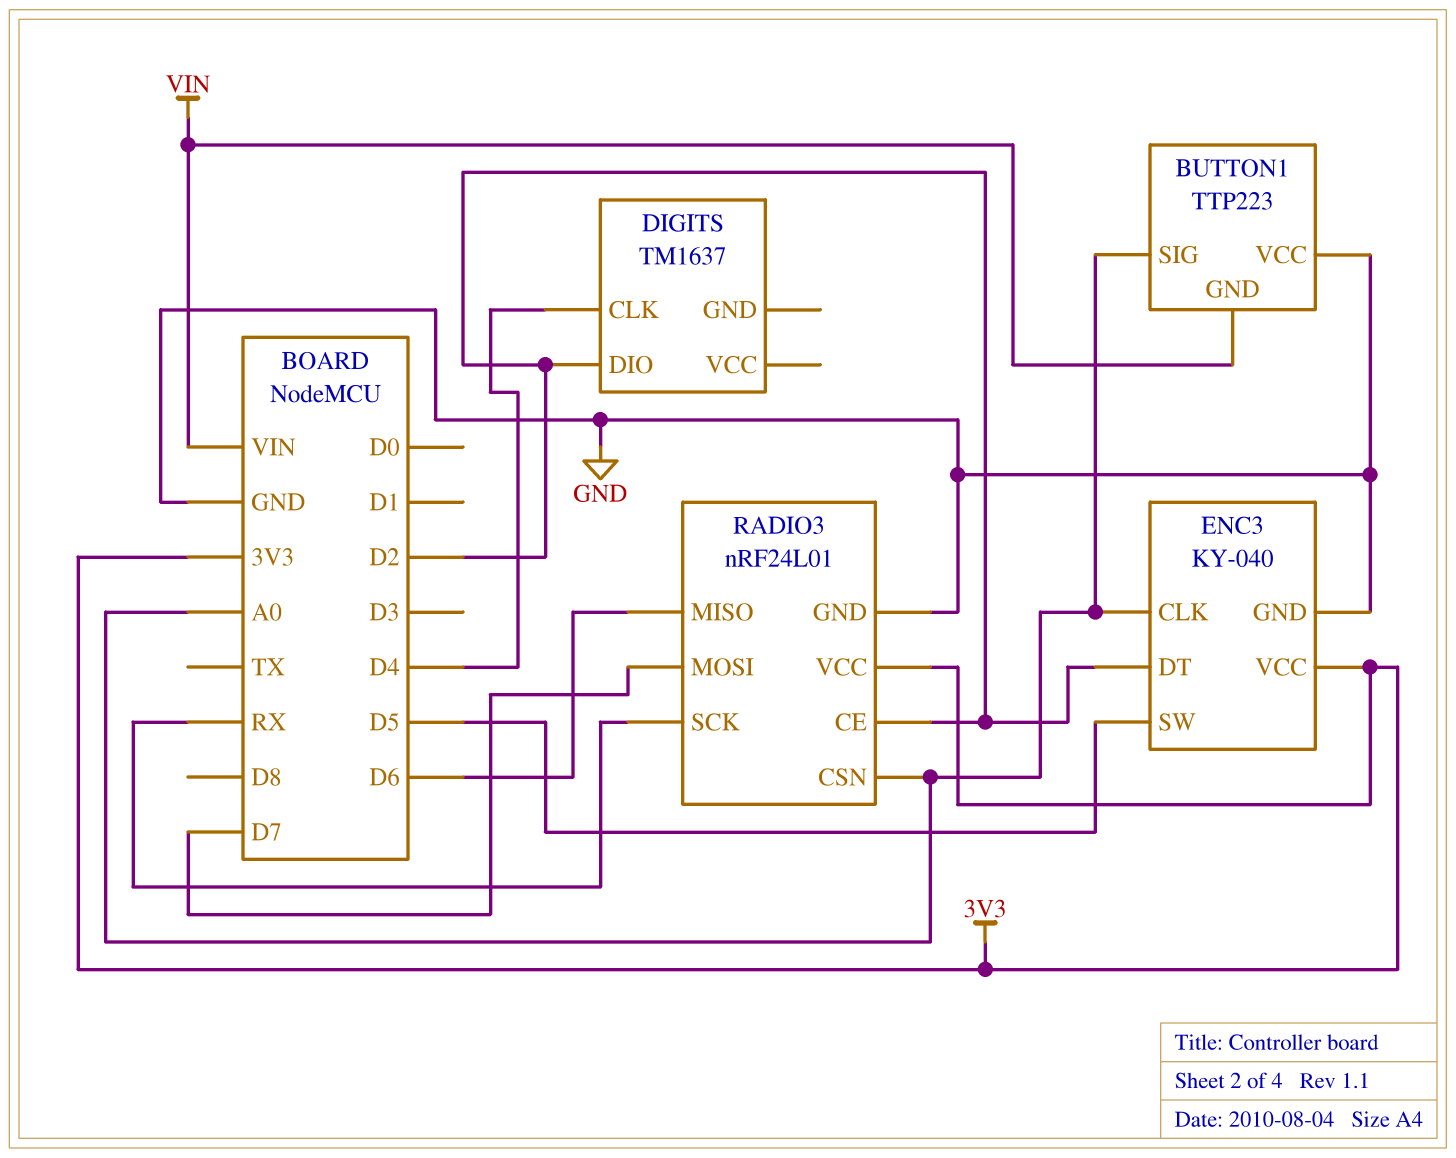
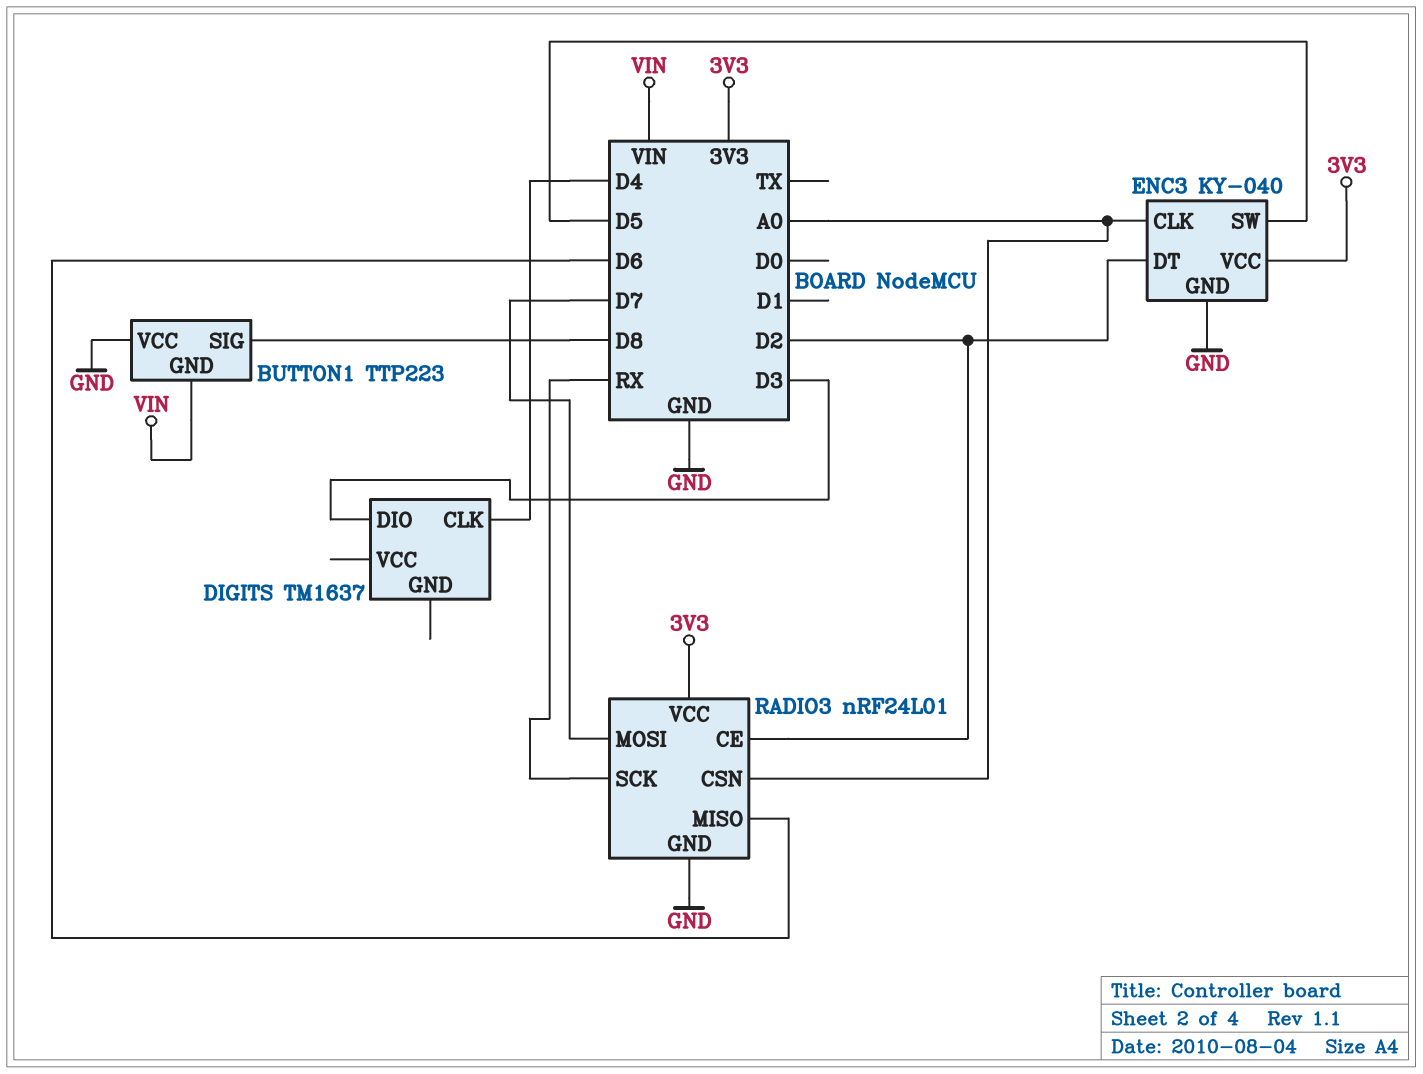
BUTTON1 pin SIG: A0 -> D8
DIGITS pin DIO: D2 -> D3

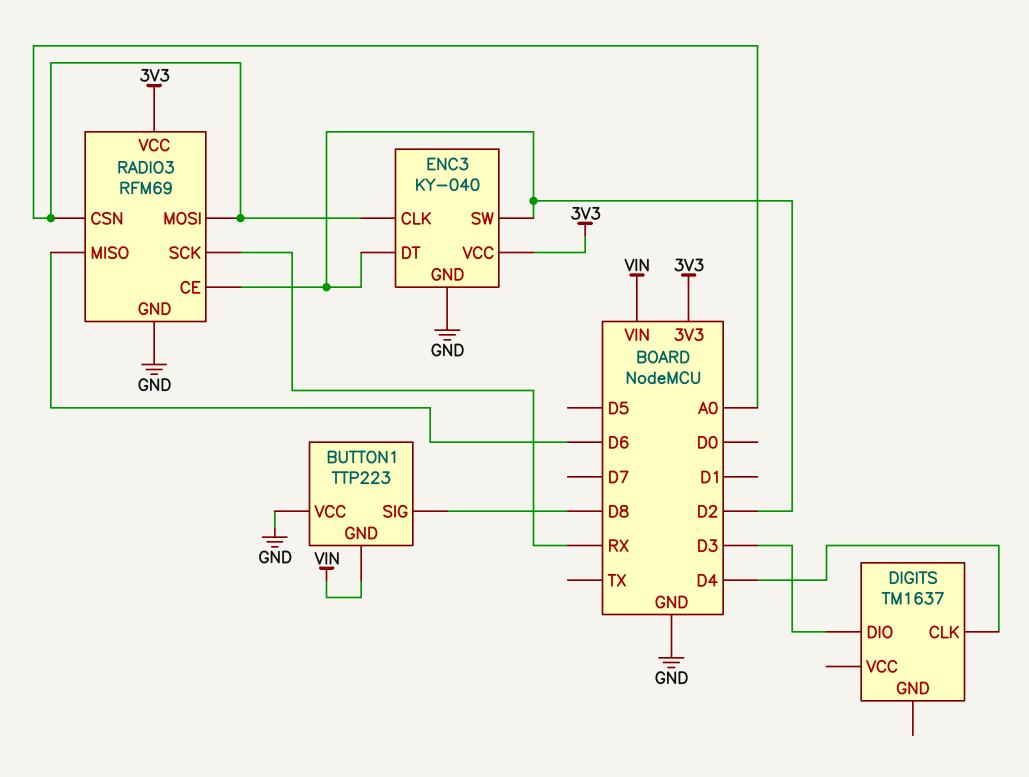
ENC3 pin SW: D5 -> D2
RADIO3: nRF24L01 -> RFM69
RADIO3 pin MOSI: D7 -> A0

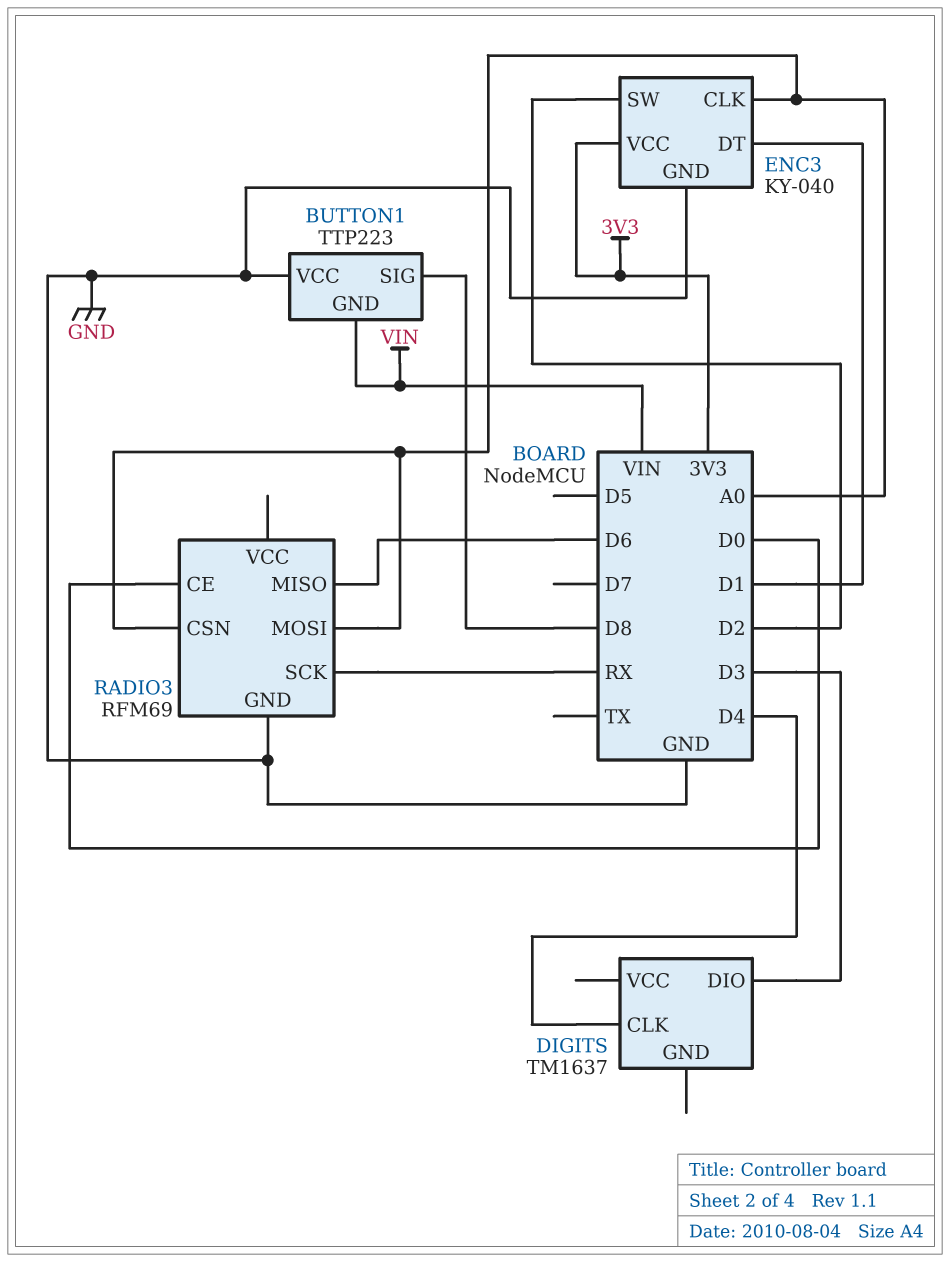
ENC3 pin DT: D2 -> D1
RADIO3 pin CE: D2 -> D0
RADIO3 pin VCC: 3V3 -> none

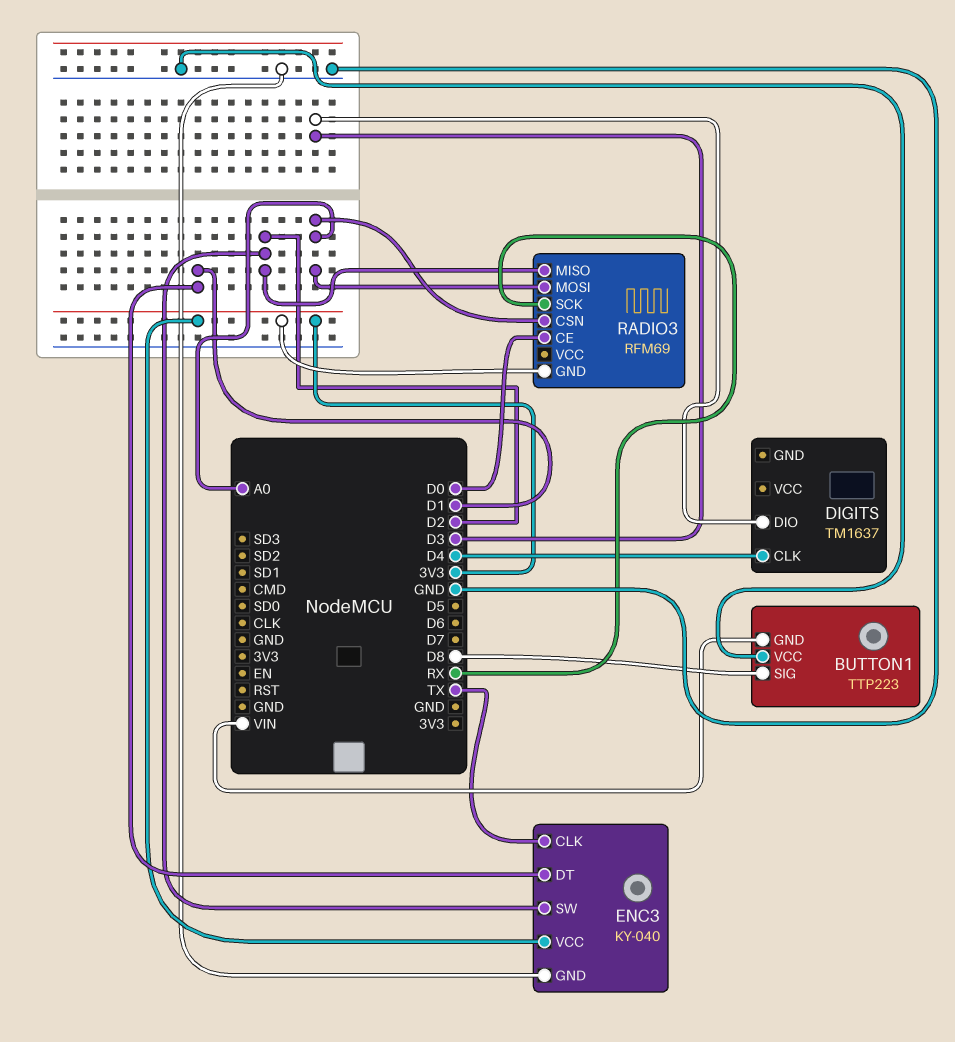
ENC3 pin CLK: A0 -> TX
RADIO3 pin GND: GND -> 3V3
RADIO3 pin MISO: D6 -> D2

